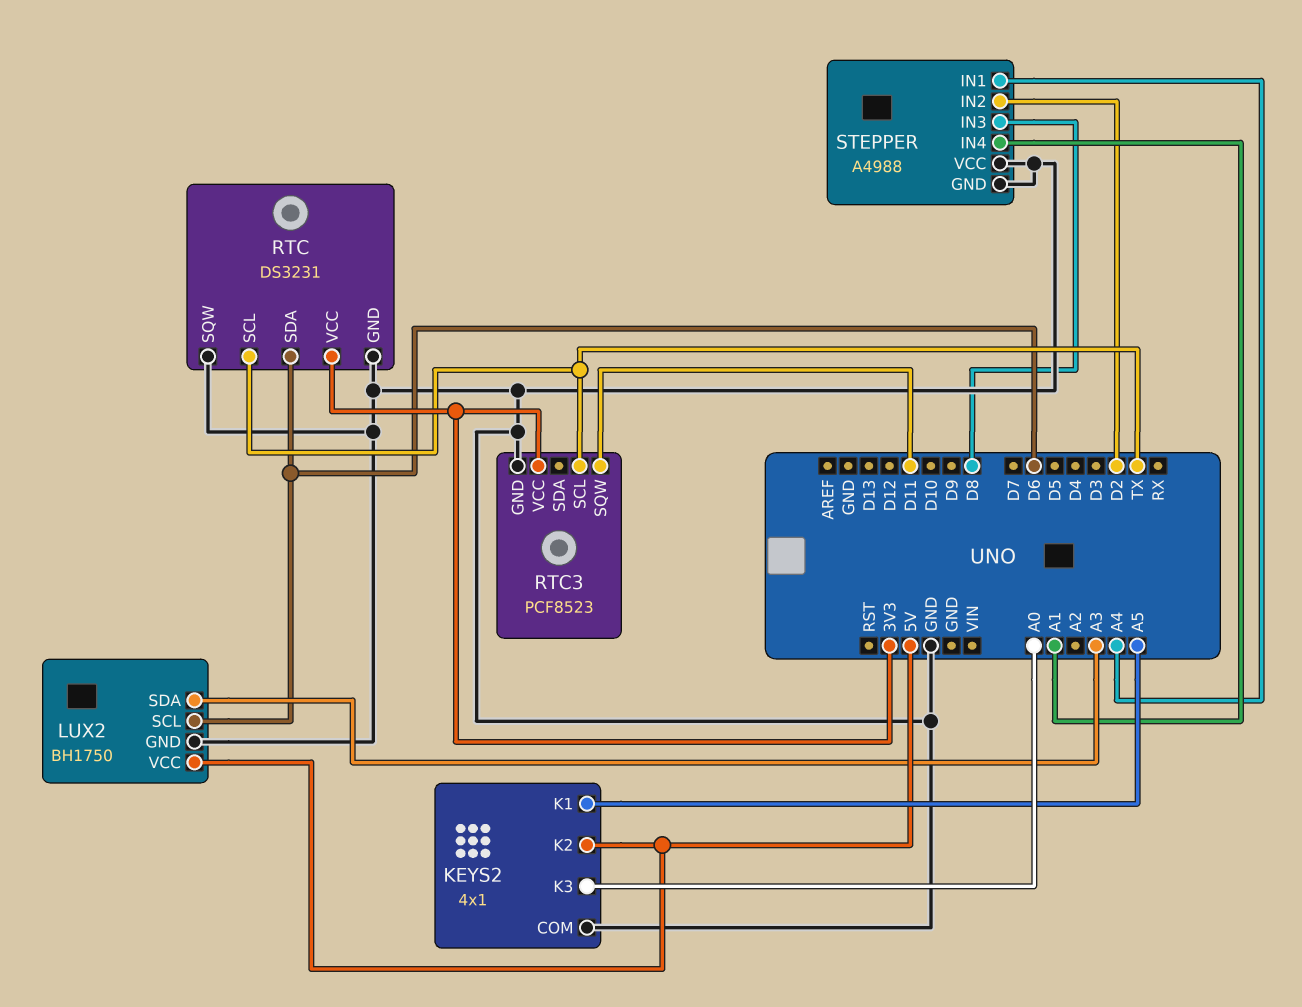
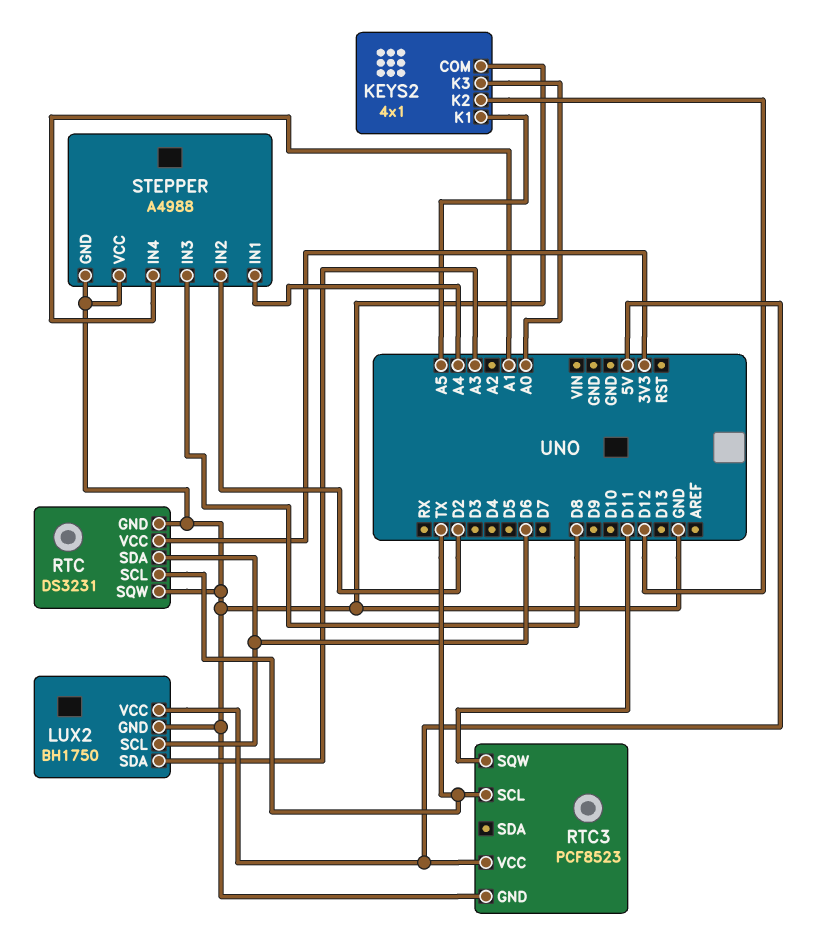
KEYS2 pin K2: 5V -> D12
RTC3 pin VCC: 3V3 -> 5V

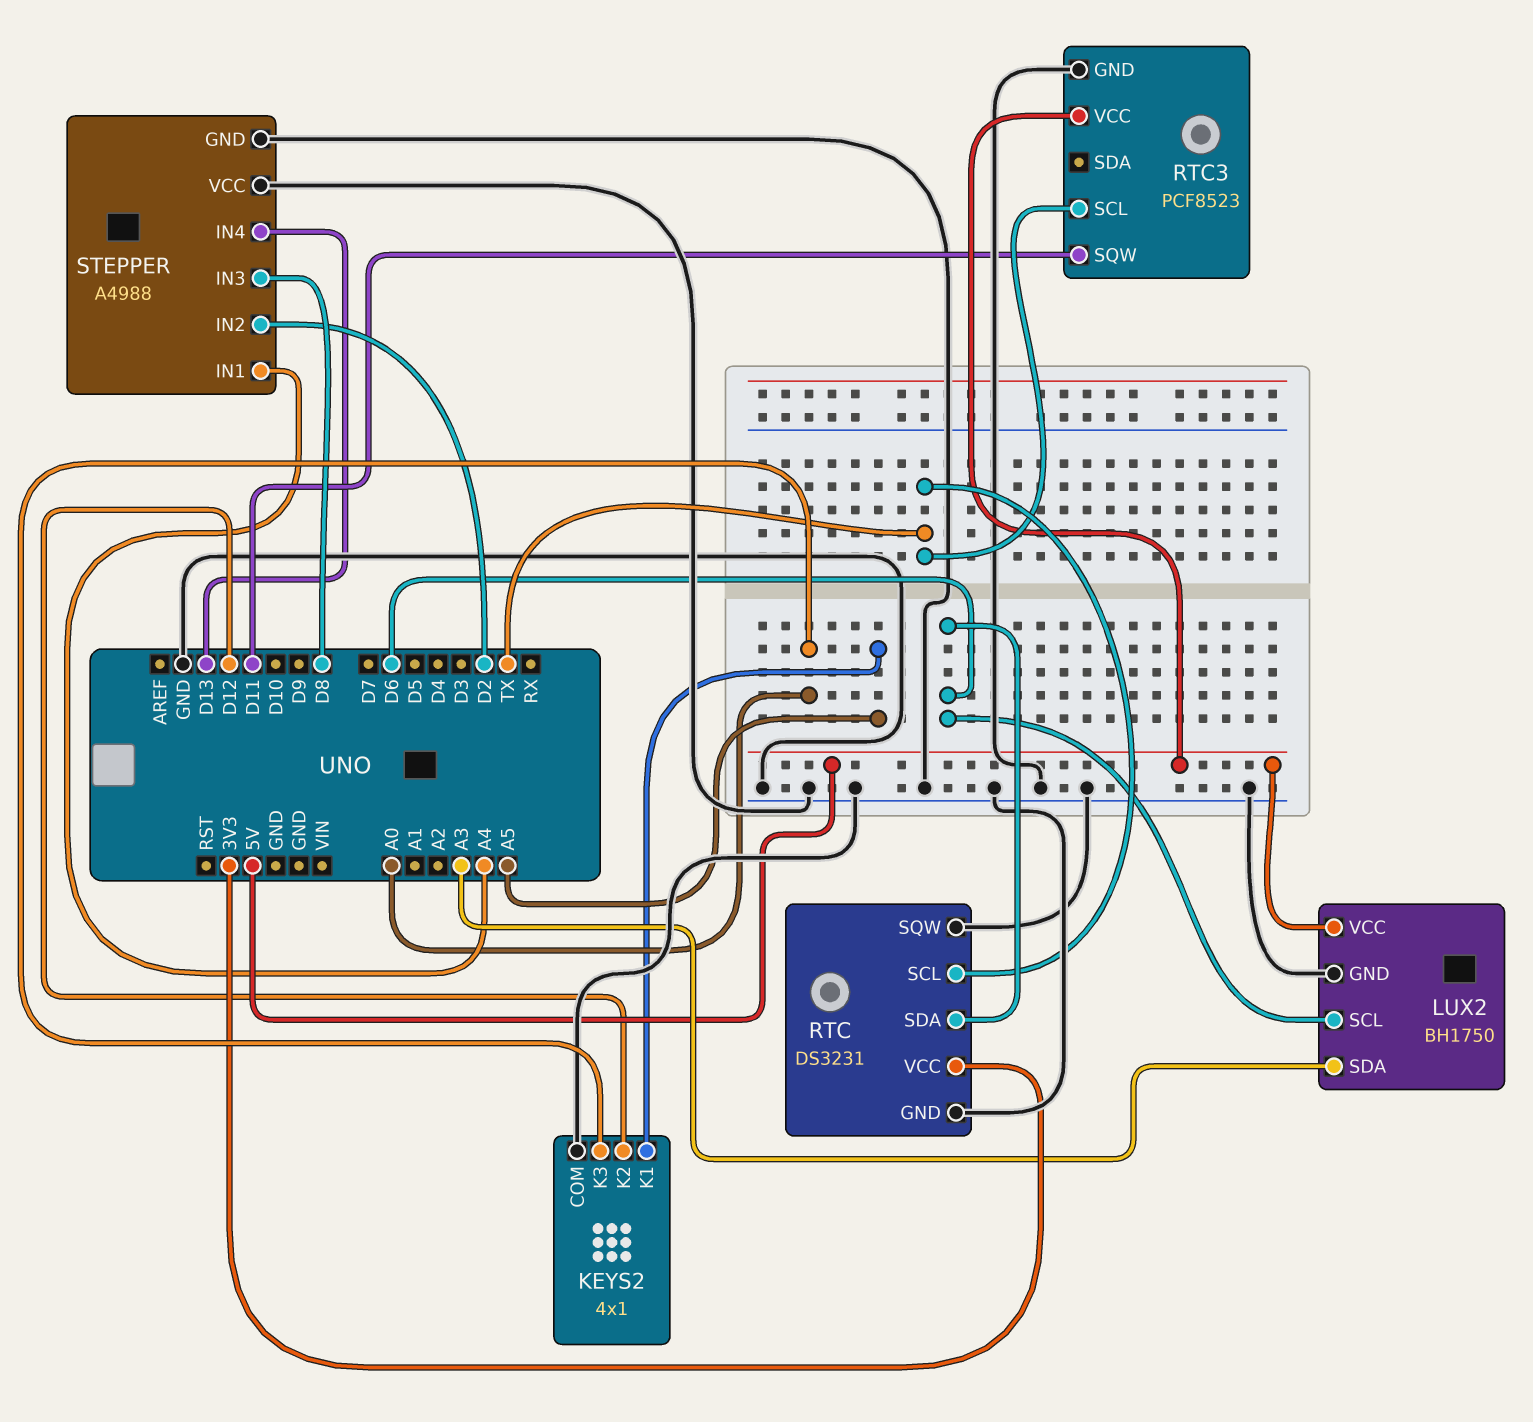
STEPPER pin IN4: A1 -> D13

